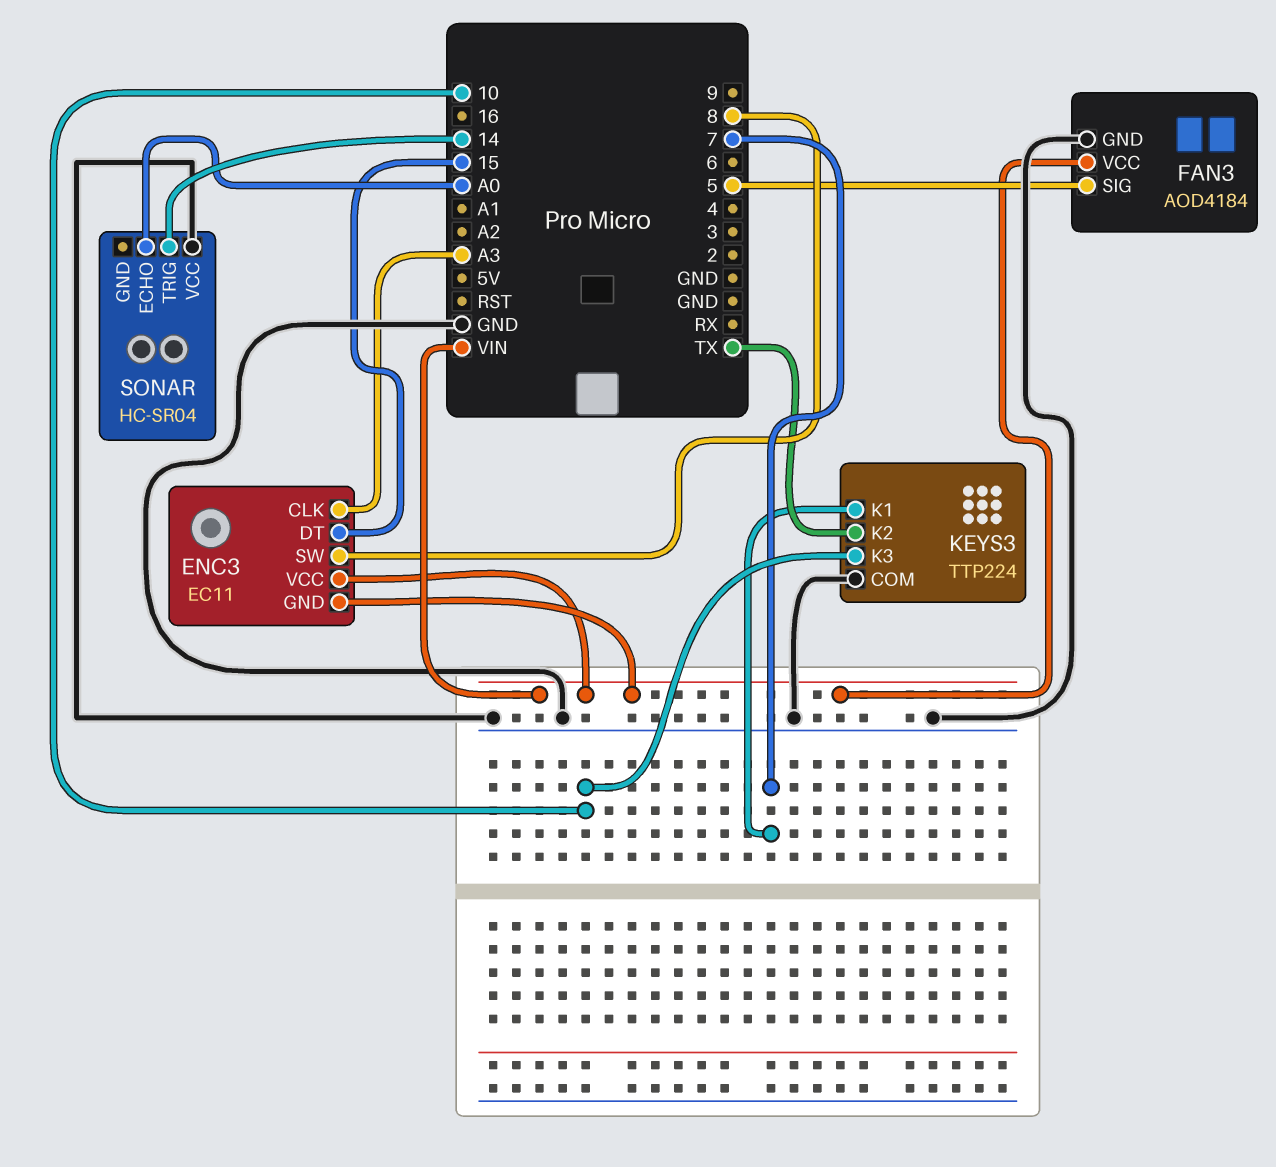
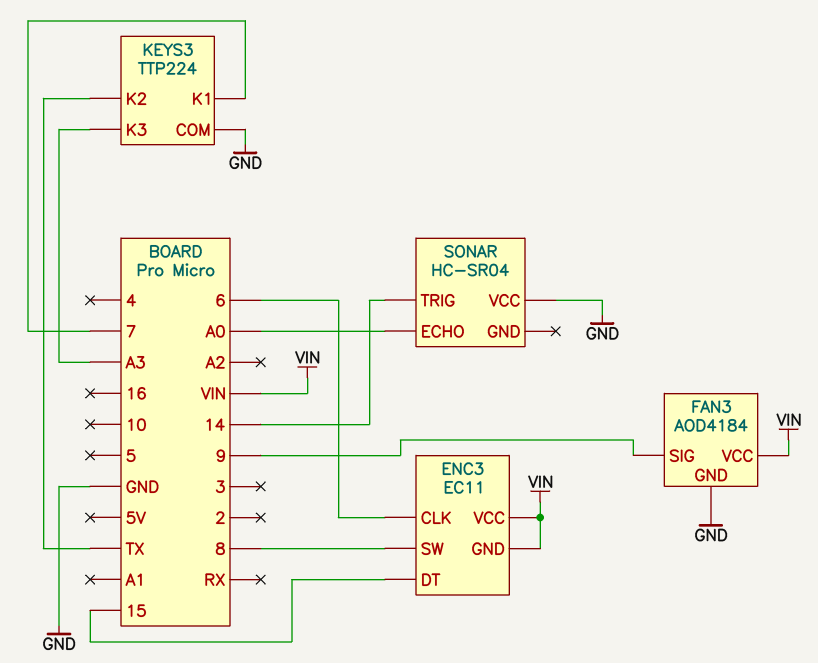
ENC3 pin CLK: A3 -> 6
FAN3 pin SIG: 5 -> 9
KEYS3 pin K3: 10 -> A3

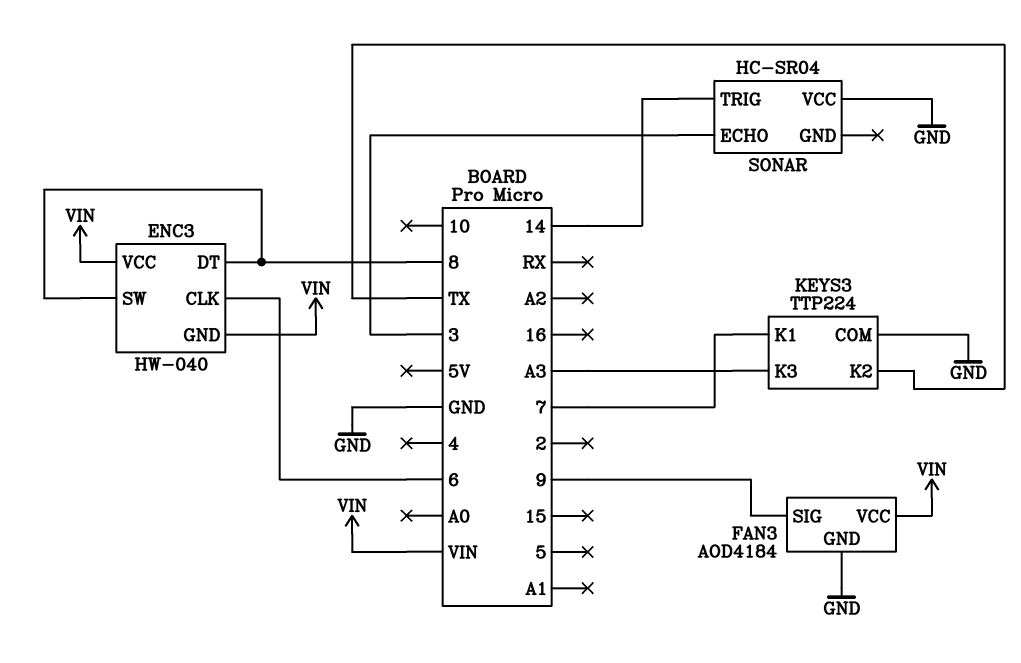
ENC3: EC11 -> HW-040
ENC3 pin DT: 15 -> 8
SONAR pin ECHO: A0 -> 3

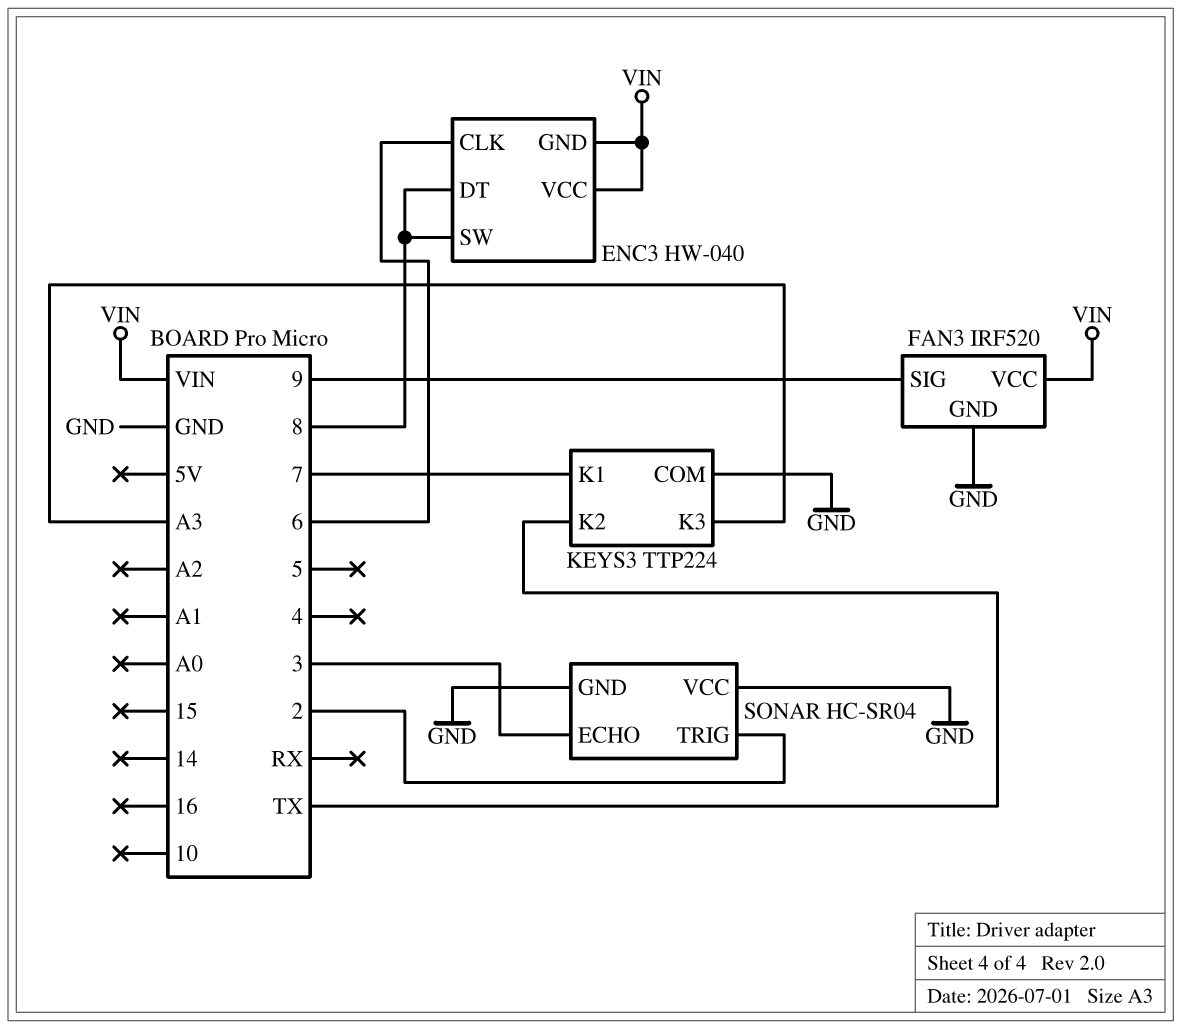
FAN3: AOD4184 -> IRF520
SONAR pin GND: none -> GND
SONAR pin TRIG: 14 -> 2

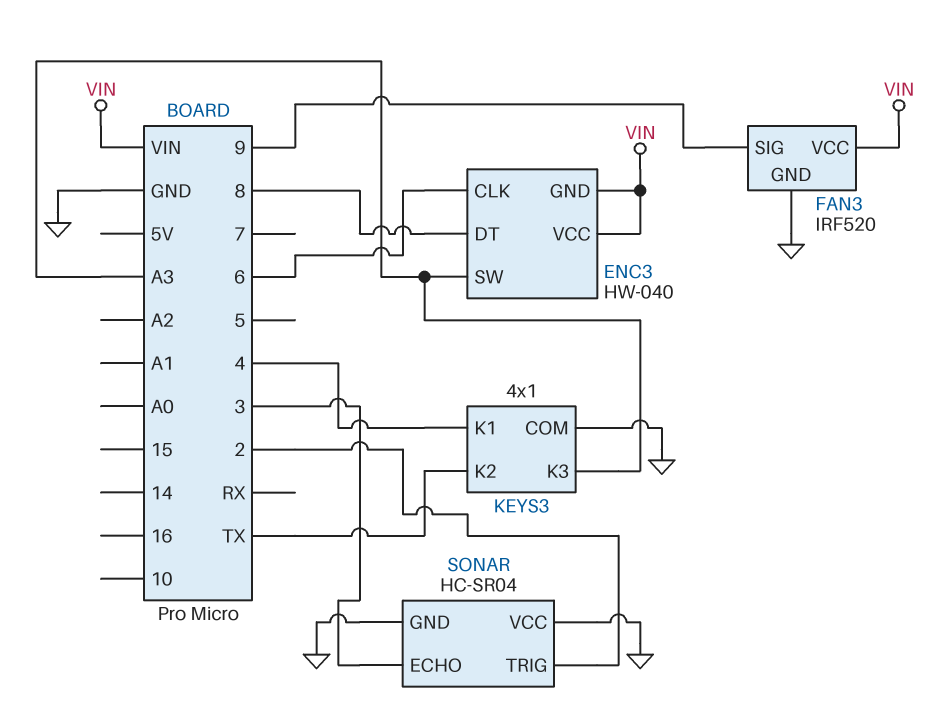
ENC3 pin SW: 8 -> A3
KEYS3: TTP224 -> 4x1
KEYS3 pin K1: 7 -> 4

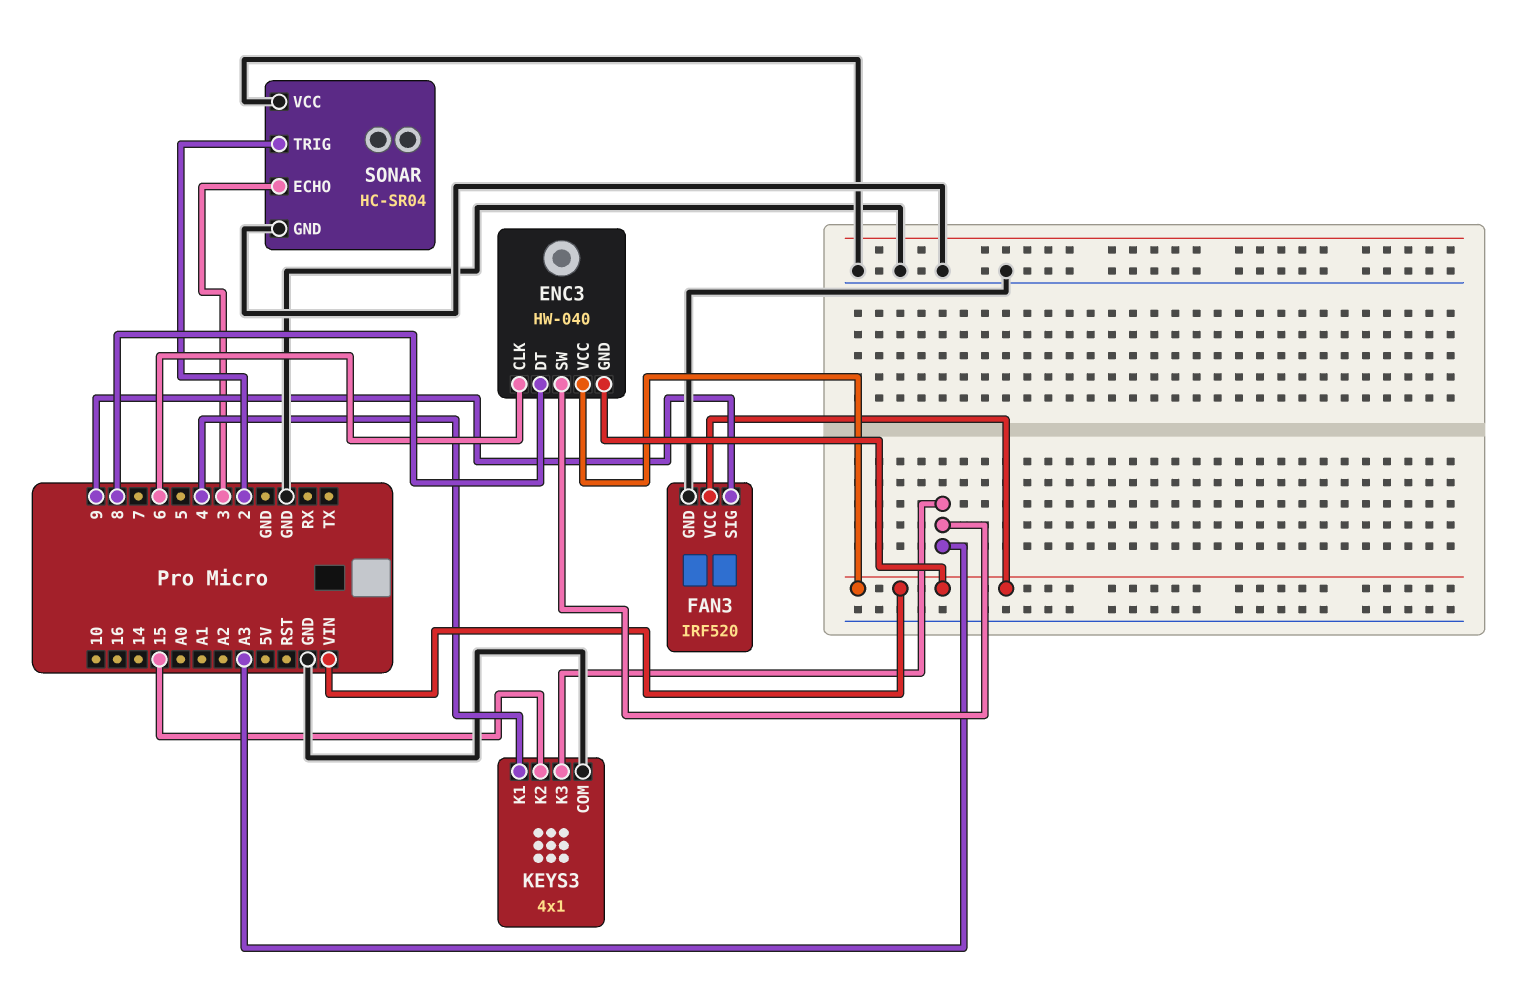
KEYS3 pin K2: TX -> 15

